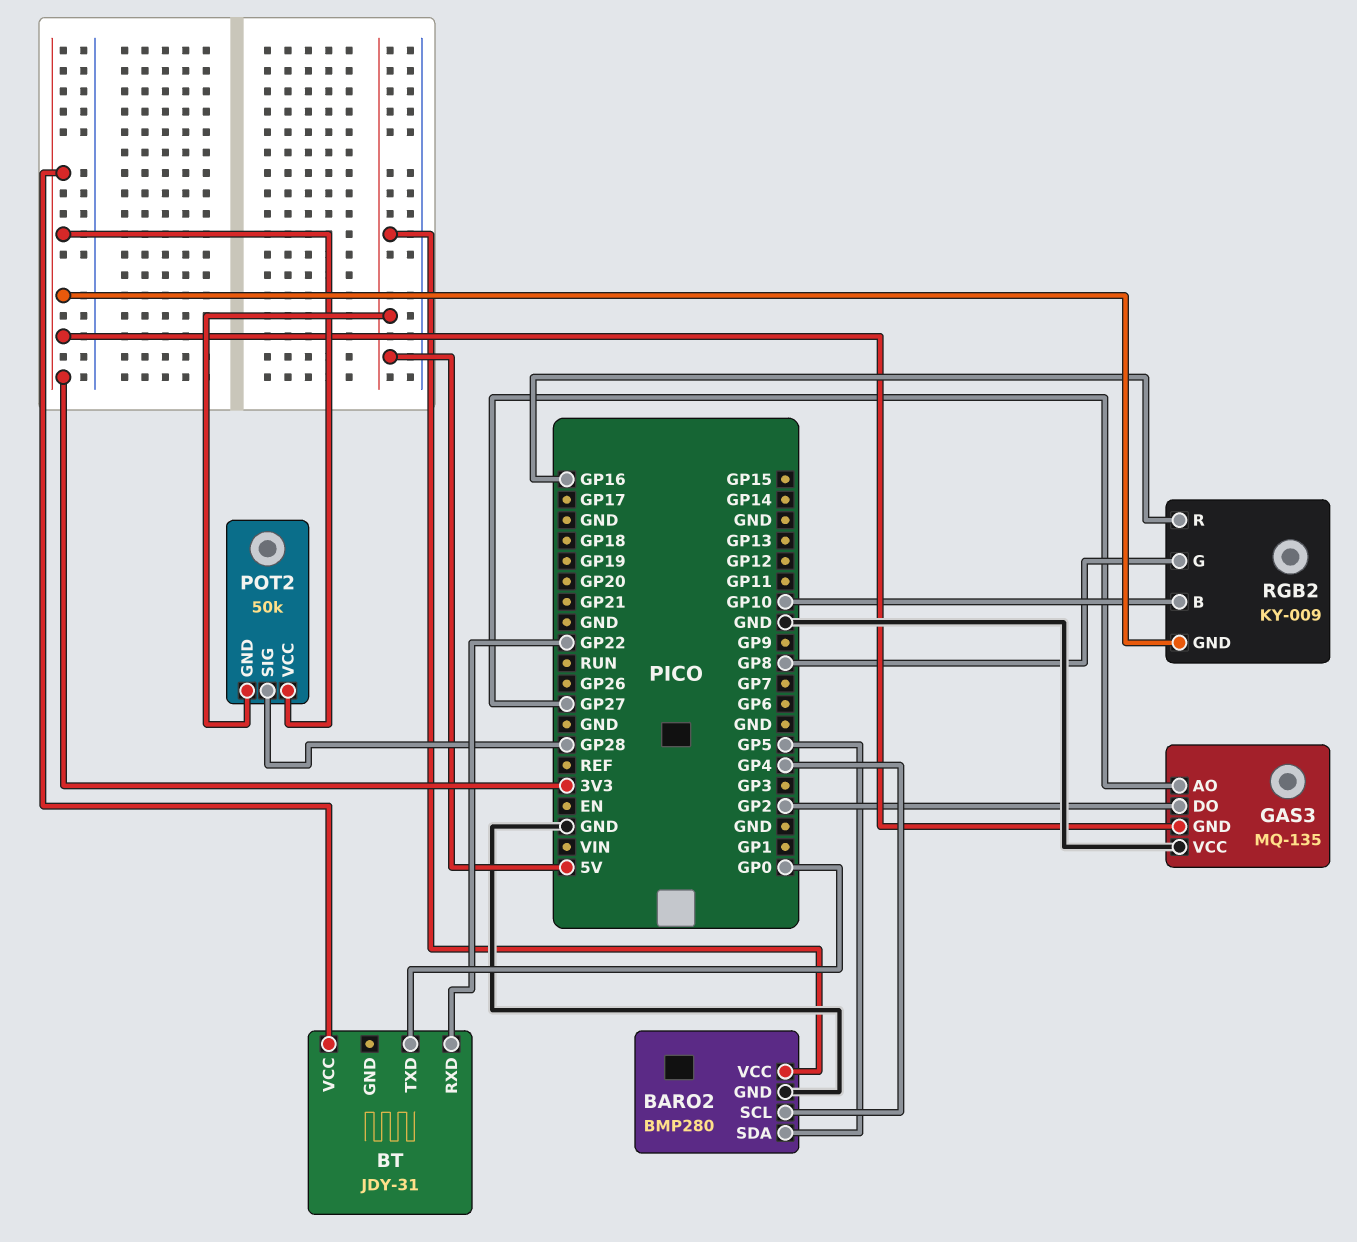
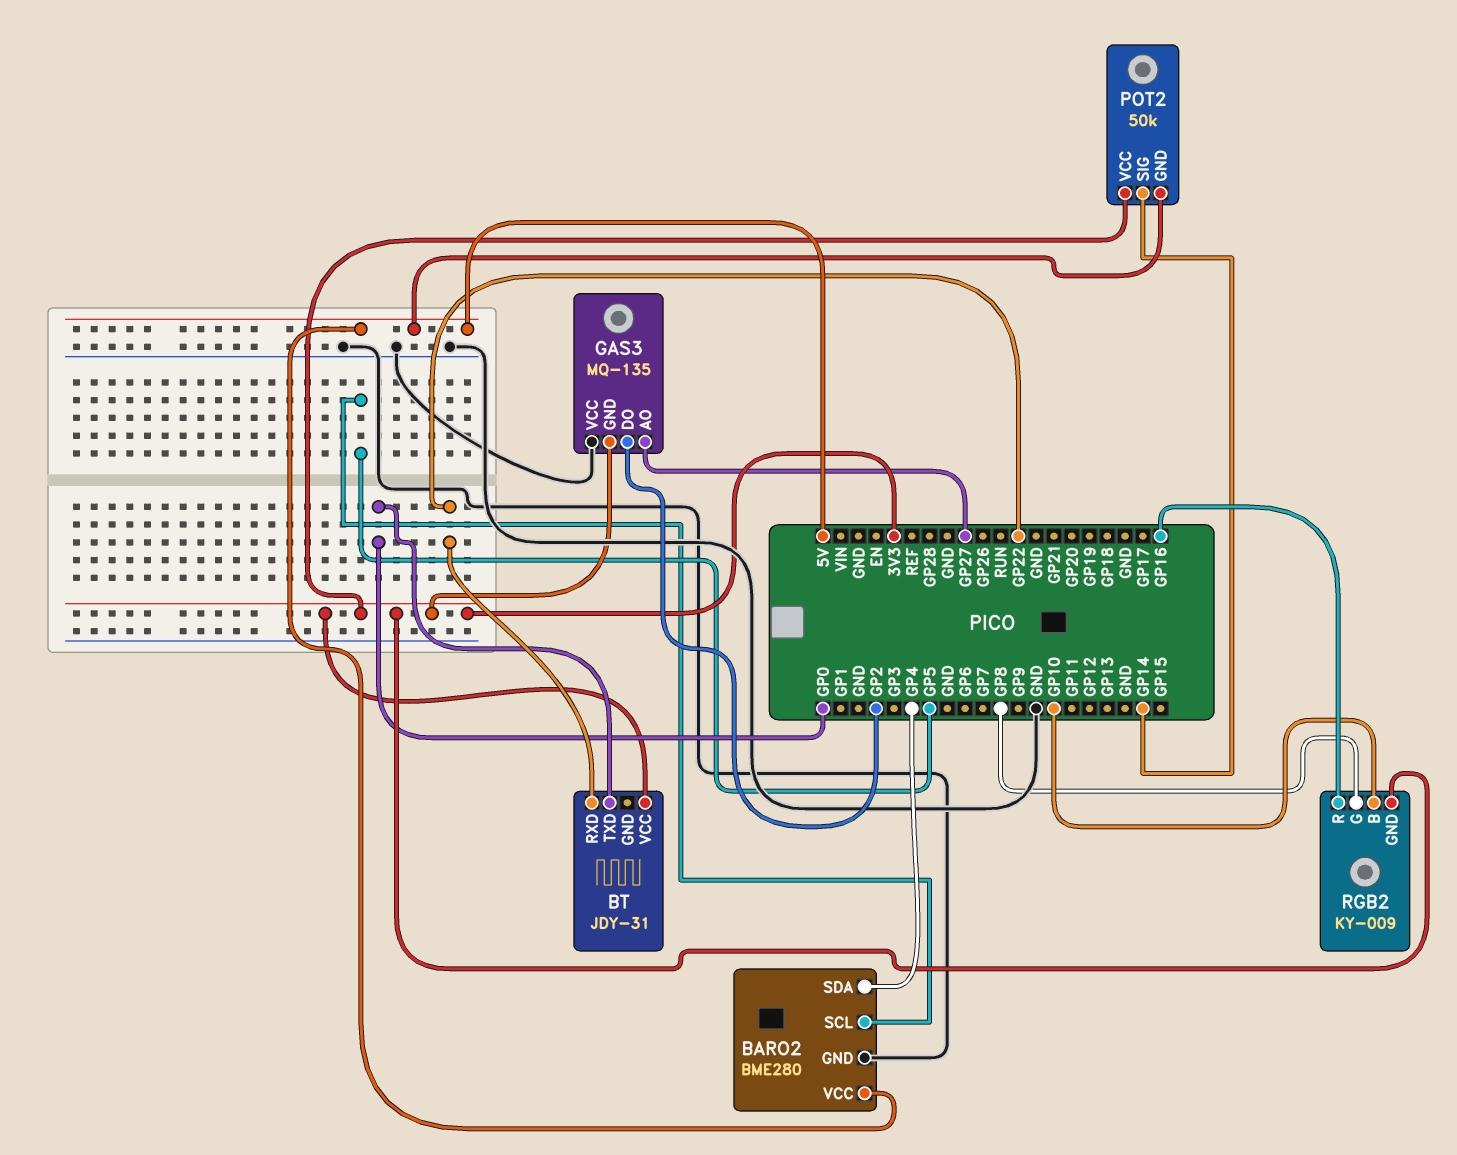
BARO2: BMP280 -> BME280
BARO2 pin SCL: GP4 -> GP5
BARO2 pin SDA: GP5 -> GP4
POT2 pin SIG: GP28 -> GP14

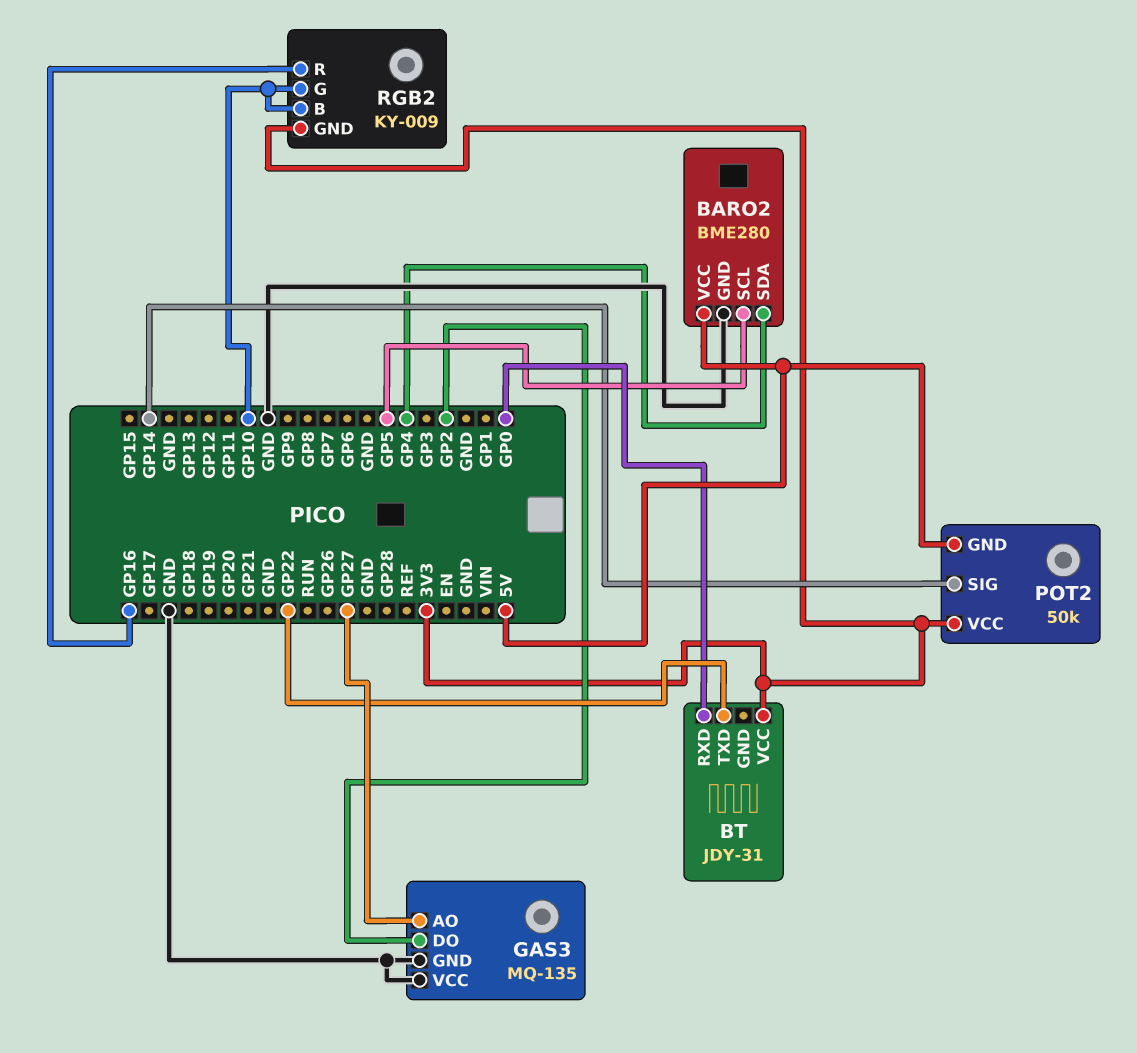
BT pin RXD: GP22 -> GP0
BT pin TXD: GP0 -> GP22
GAS3 pin GND: 3V3 -> GND
RGB2 pin G: GP8 -> GP10

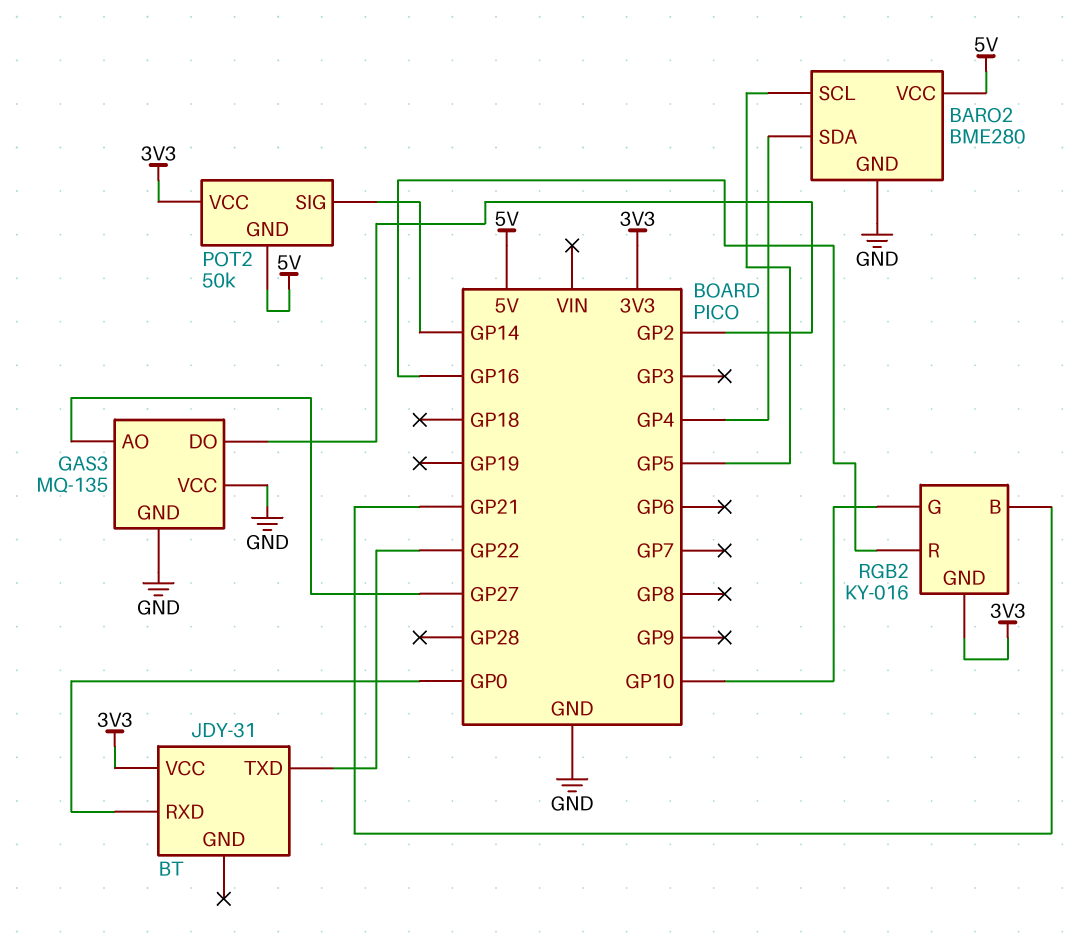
RGB2: KY-009 -> KY-016
RGB2 pin B: GP10 -> GP21

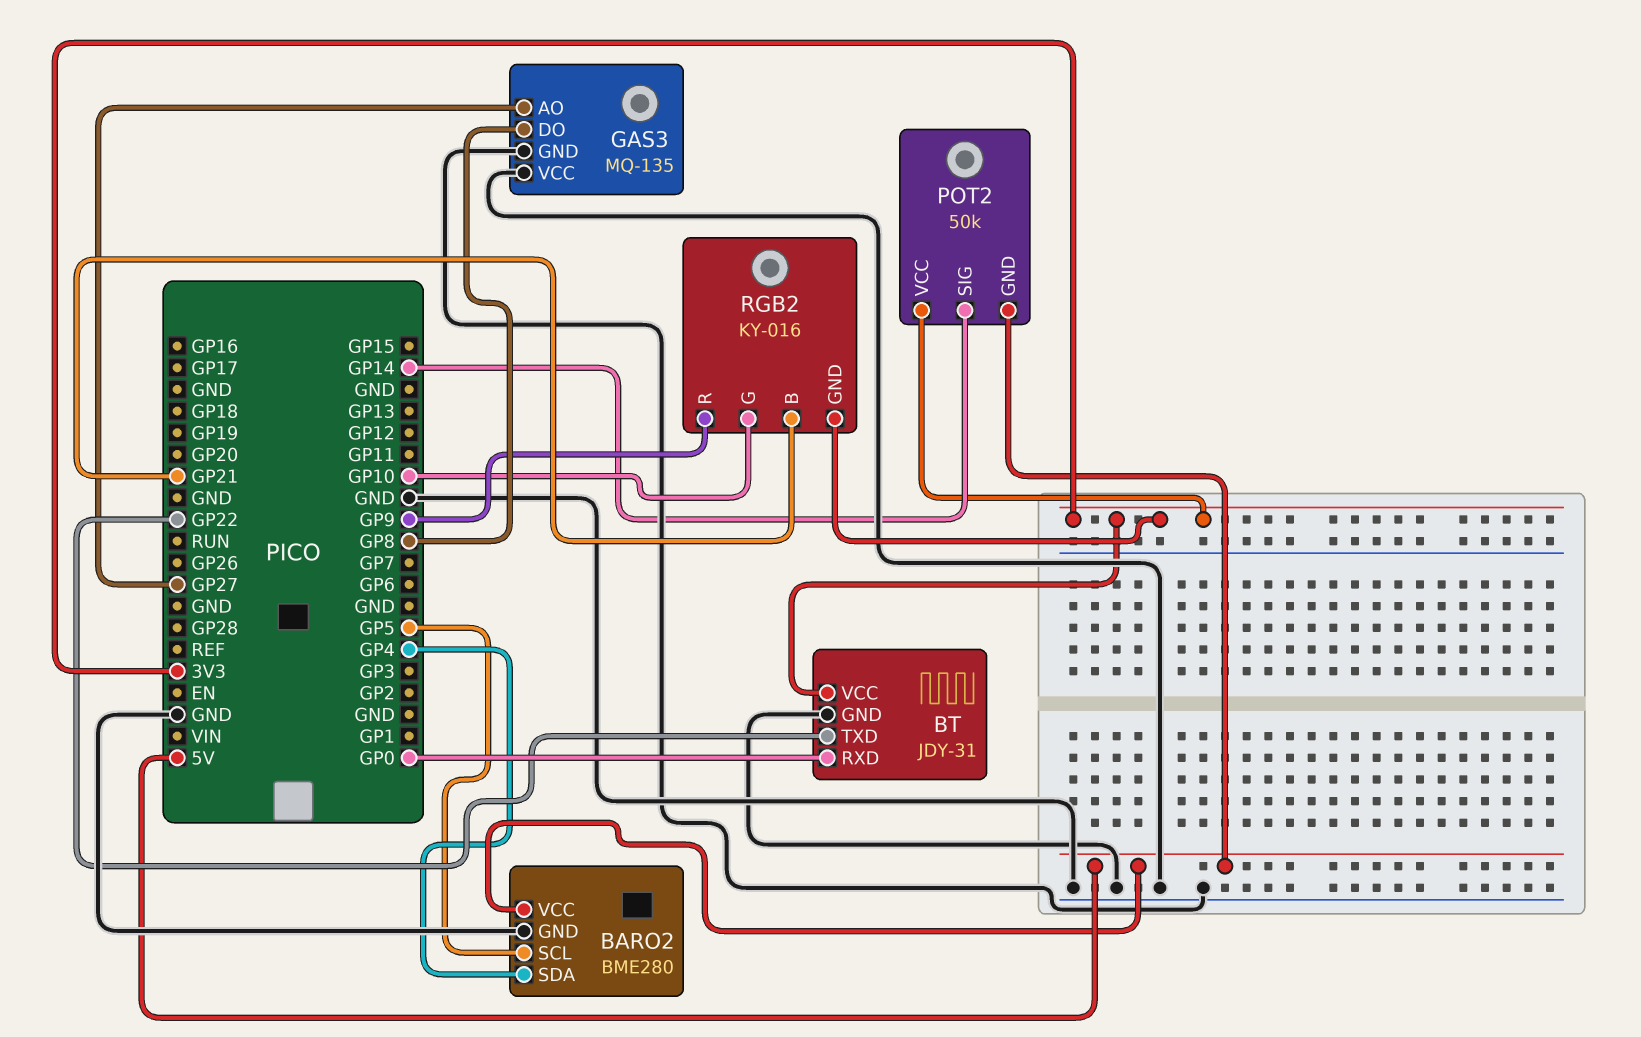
BT pin GND: none -> GND
GAS3 pin DO: GP2 -> GP8
RGB2 pin R: GP16 -> GP9

